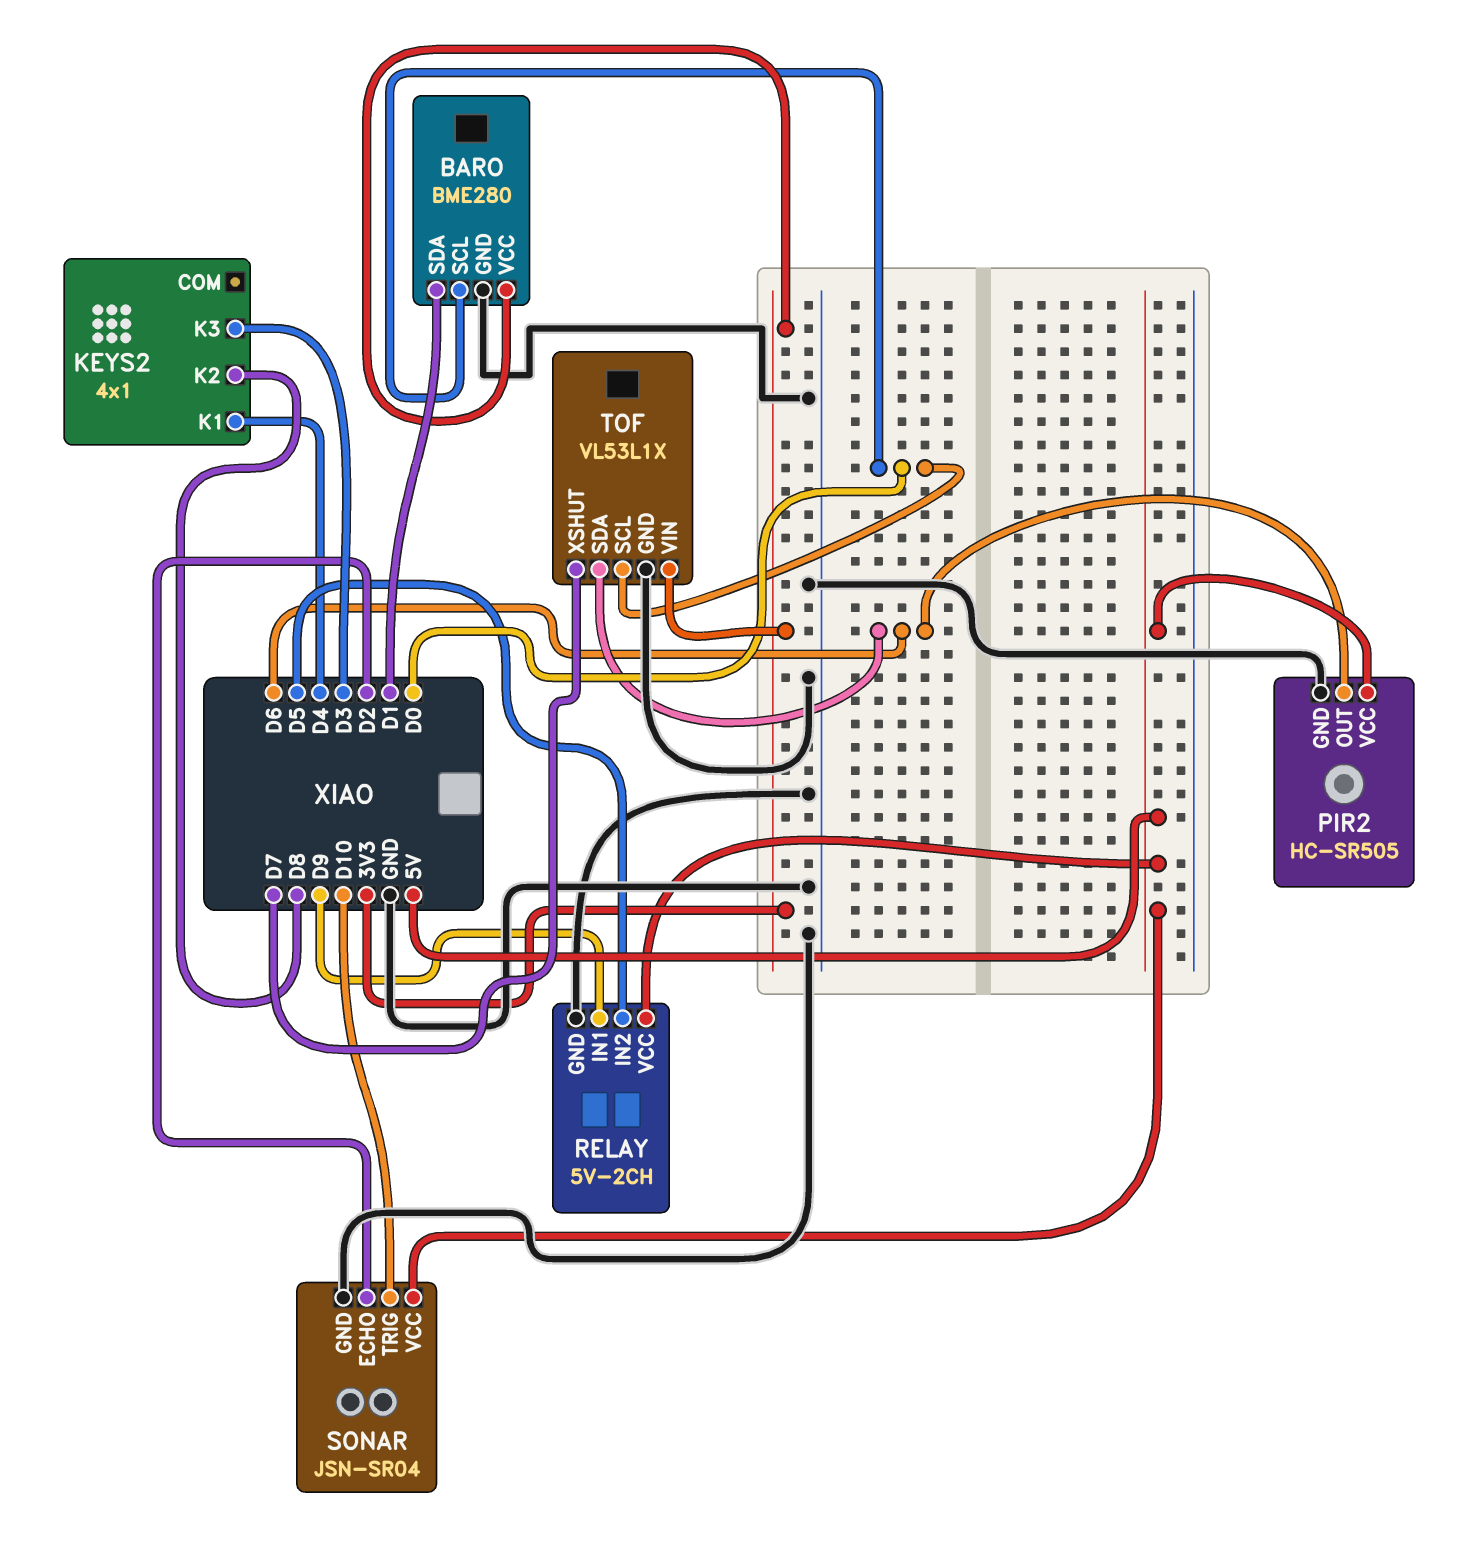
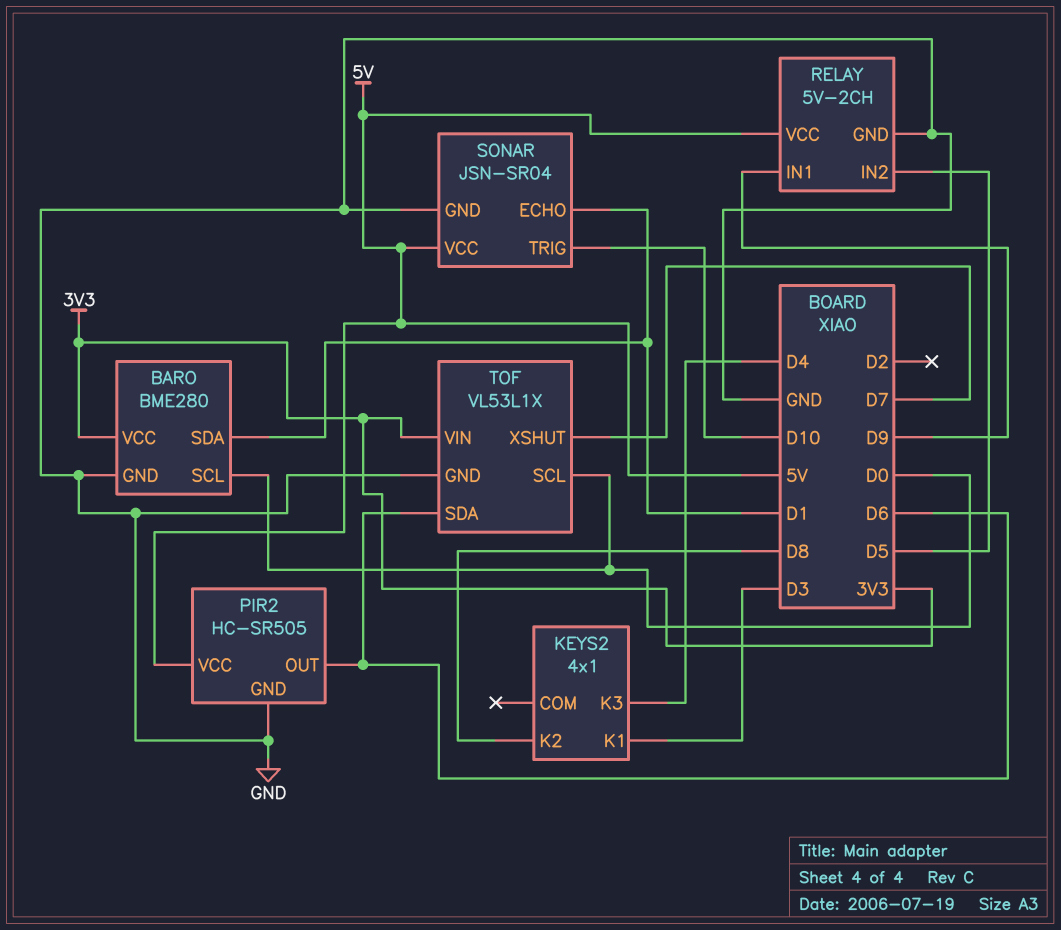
KEYS2 pin K1: D4 -> D3
KEYS2 pin K3: D3 -> D4
SONAR pin ECHO: D2 -> D1

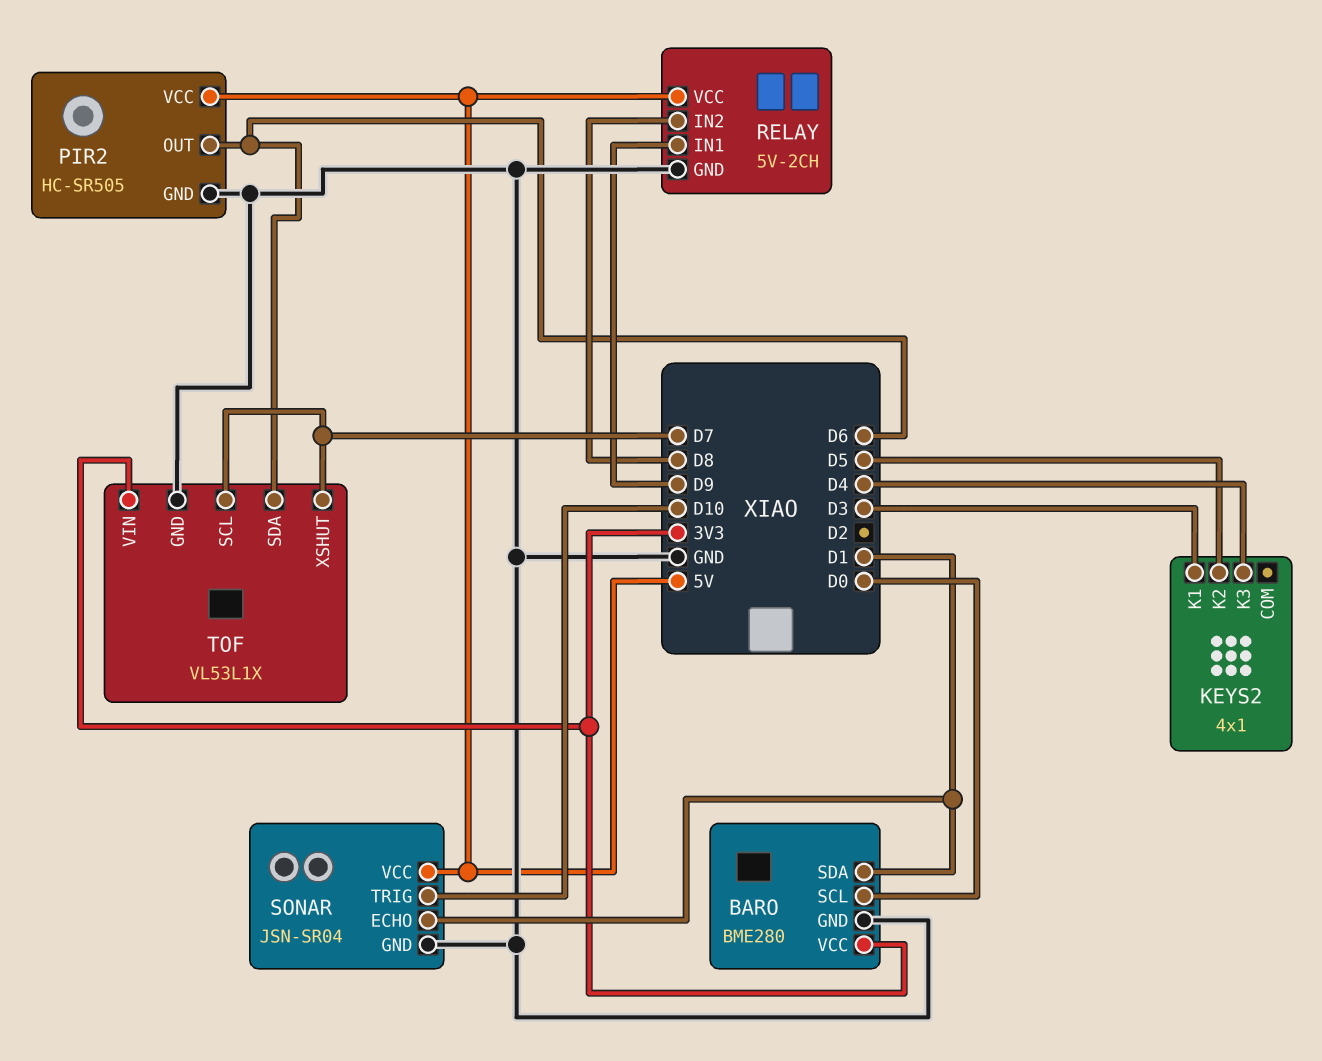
KEYS2 pin K2: D8 -> D5
RELAY pin IN2: D5 -> D8
TOF pin SCL: D0 -> D7

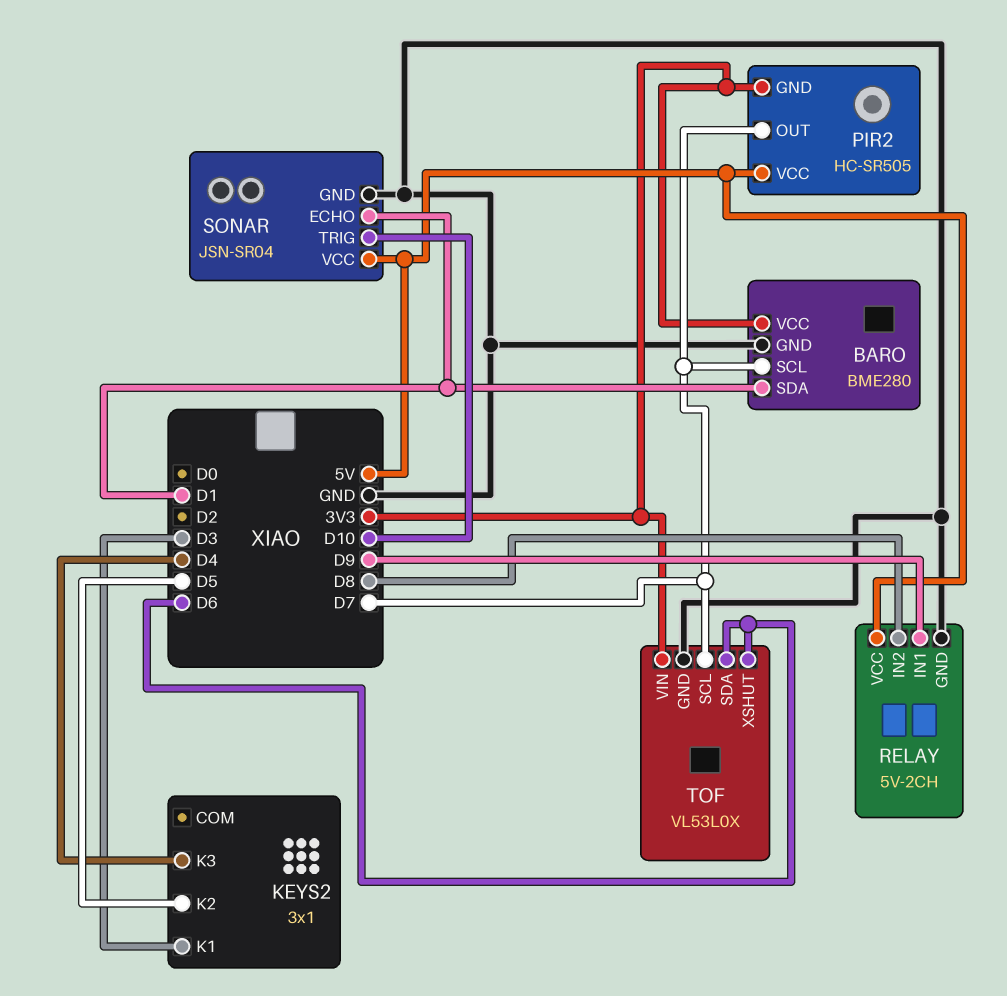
BARO pin SCL: D0 -> D7
KEYS2: 4x1 -> 3x1
PIR2 pin GND: GND -> 3V3
PIR2 pin OUT: D6 -> D7
TOF: VL53L1X -> VL53L0X
TOF pin XSHUT: D7 -> D6

